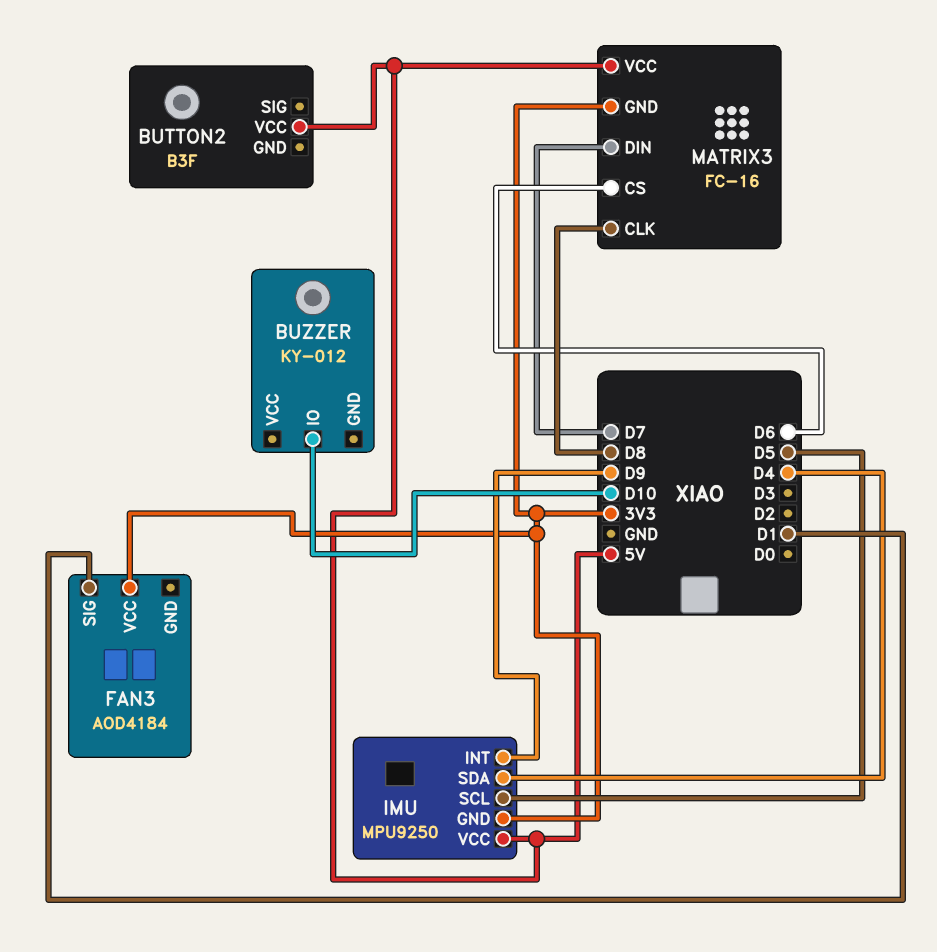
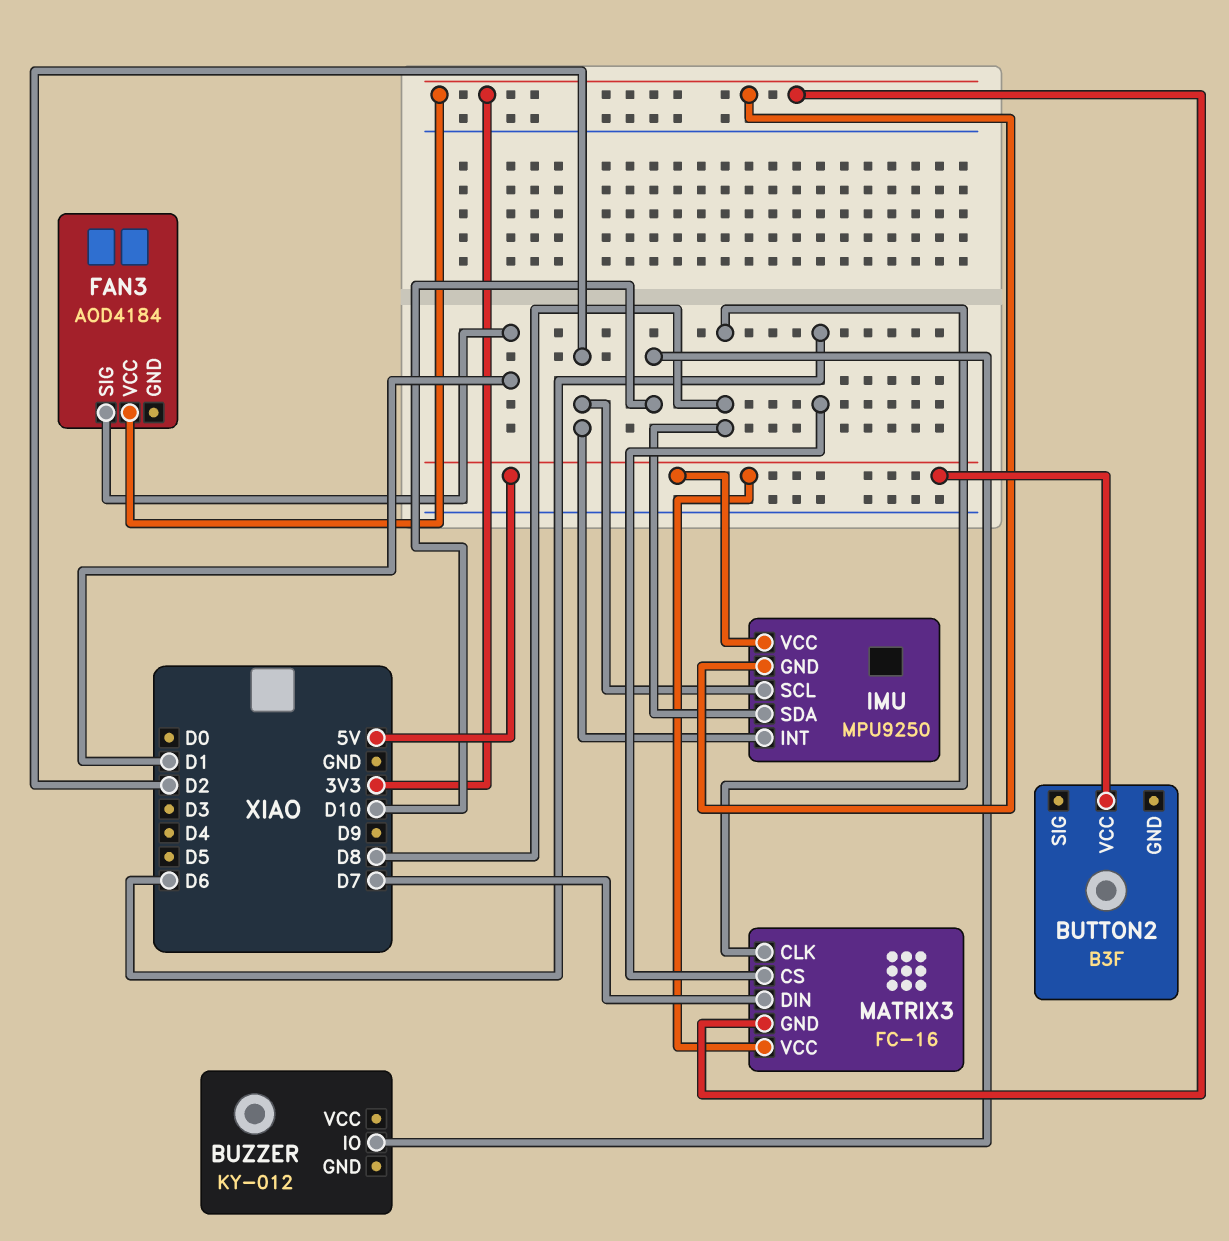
IMU pin INT: D9 -> D2
IMU pin SCL: D5 -> D2
IMU pin SDA: D4 -> D8

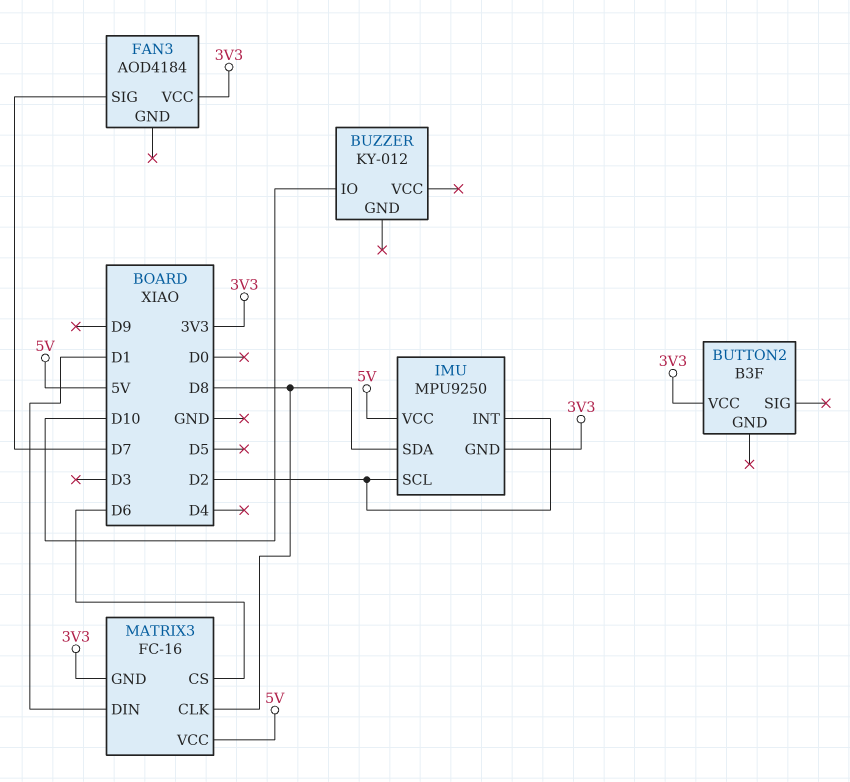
BUTTON2 pin VCC: 5V -> 3V3
FAN3 pin SIG: D1 -> D7
MATRIX3 pin DIN: D7 -> D1

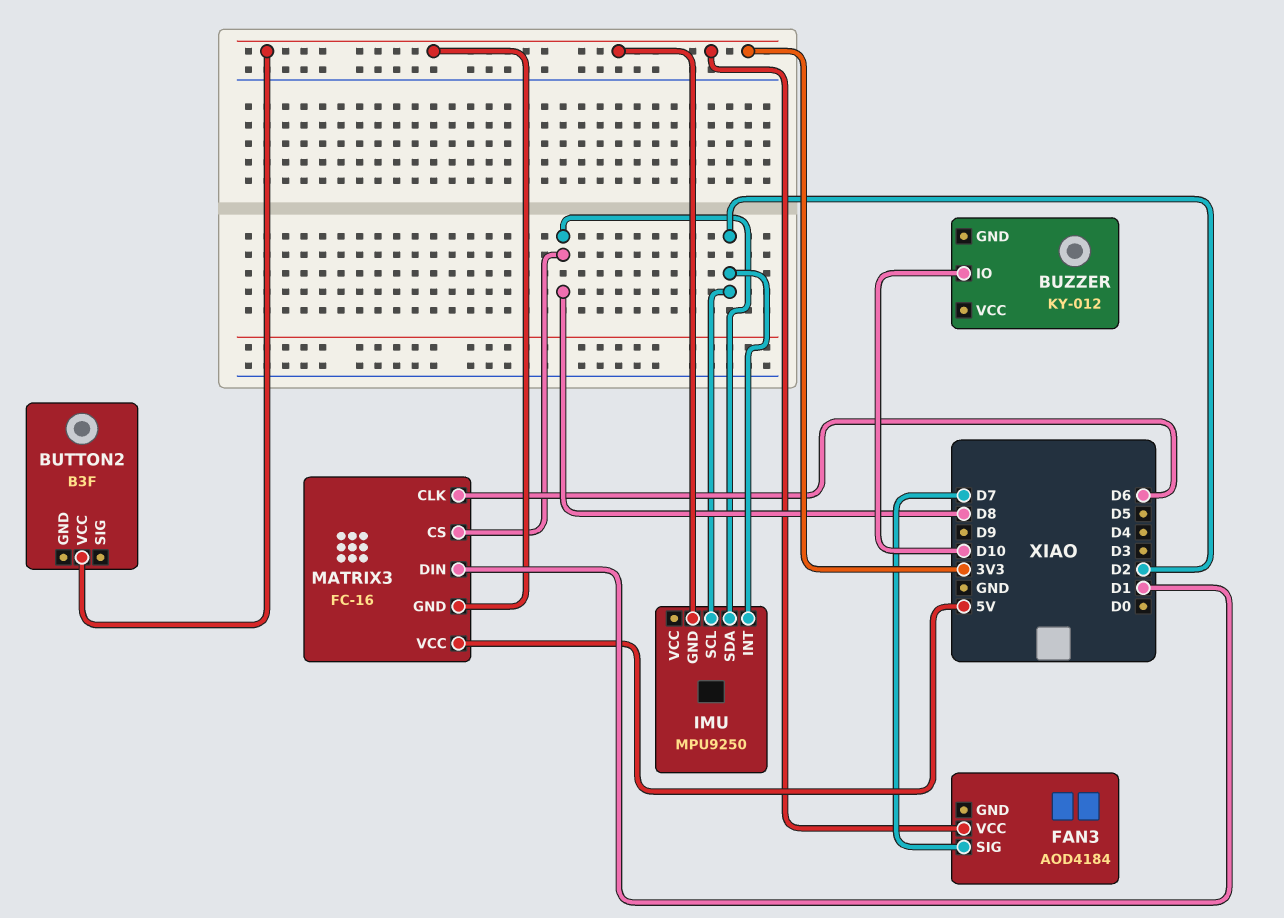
IMU pin VCC: 5V -> none
MATRIX3 pin CLK: D8 -> D6
MATRIX3 pin CS: D6 -> D8

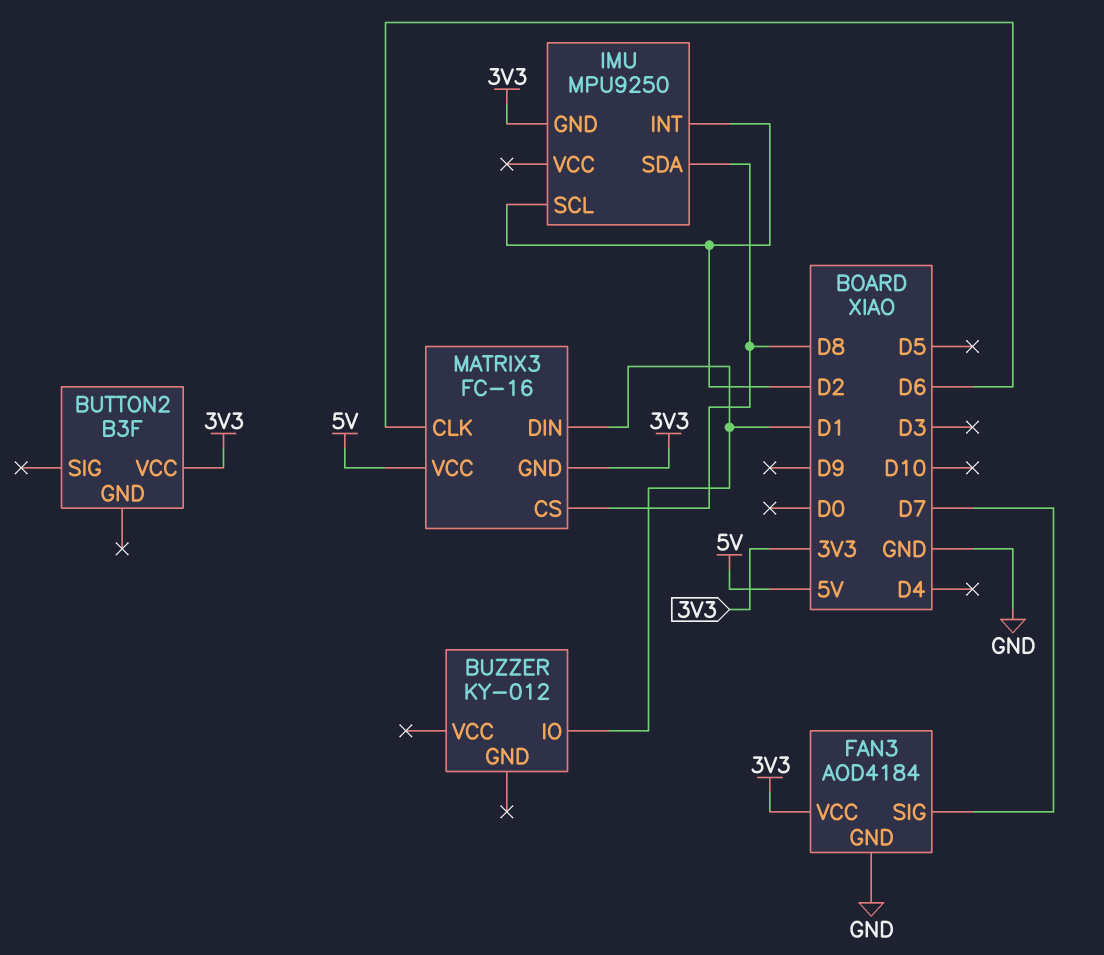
BUZZER pin IO: D10 -> D1
FAN3 pin GND: none -> GND

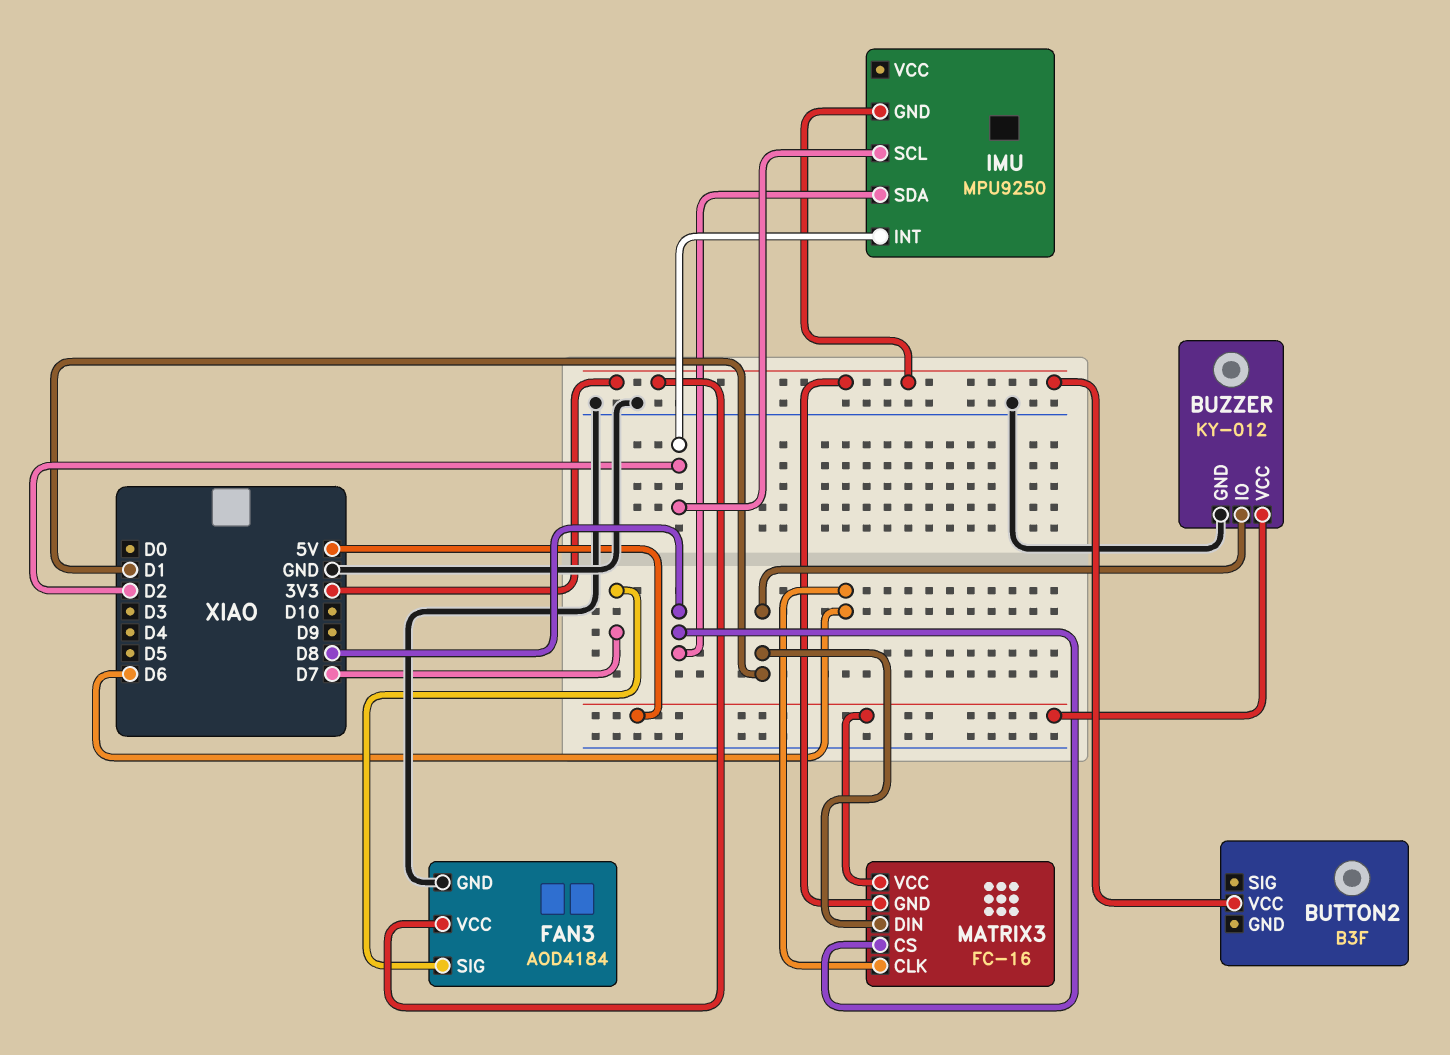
BUZZER pin GND: none -> GND
BUZZER pin VCC: none -> 5V

